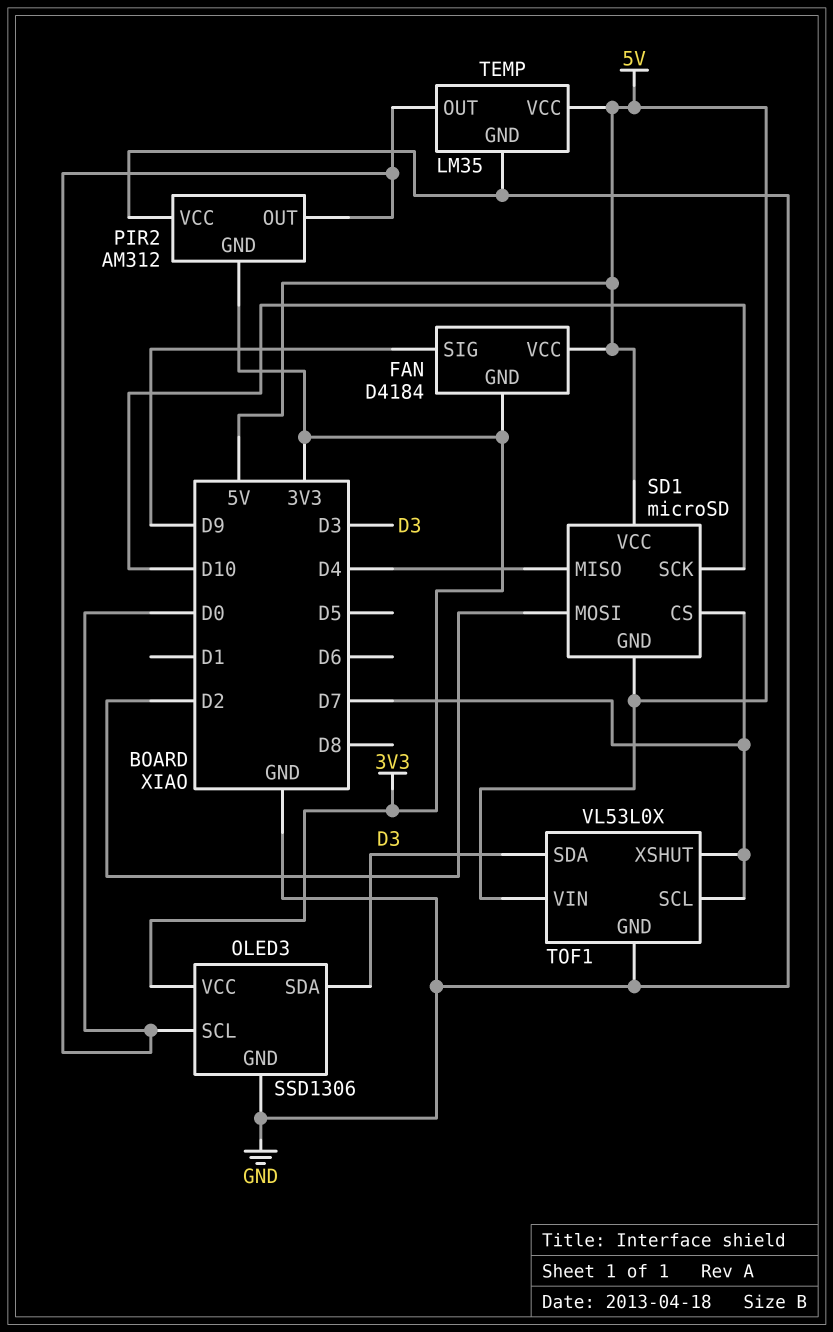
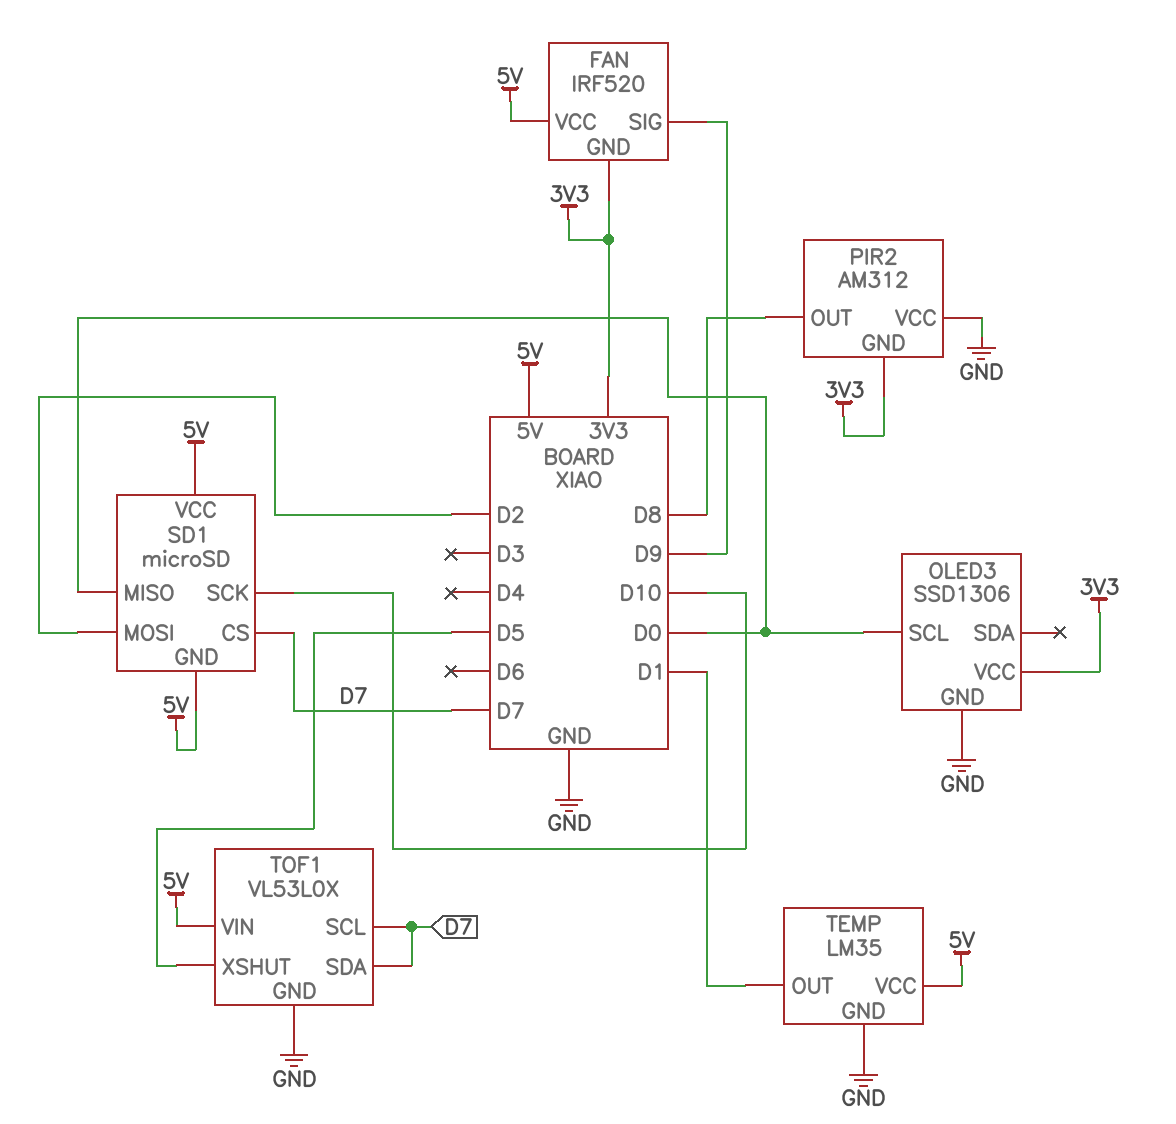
FAN: D4184 -> IRF520
OLED3 pin SDA: D3 -> none
PIR2 pin OUT: D0 -> D8
SD1 pin MISO: D4 -> D0
TEMP pin OUT: D0 -> D1
TOF1 pin SDA: D3 -> D7
TOF1 pin XSHUT: D7 -> D5

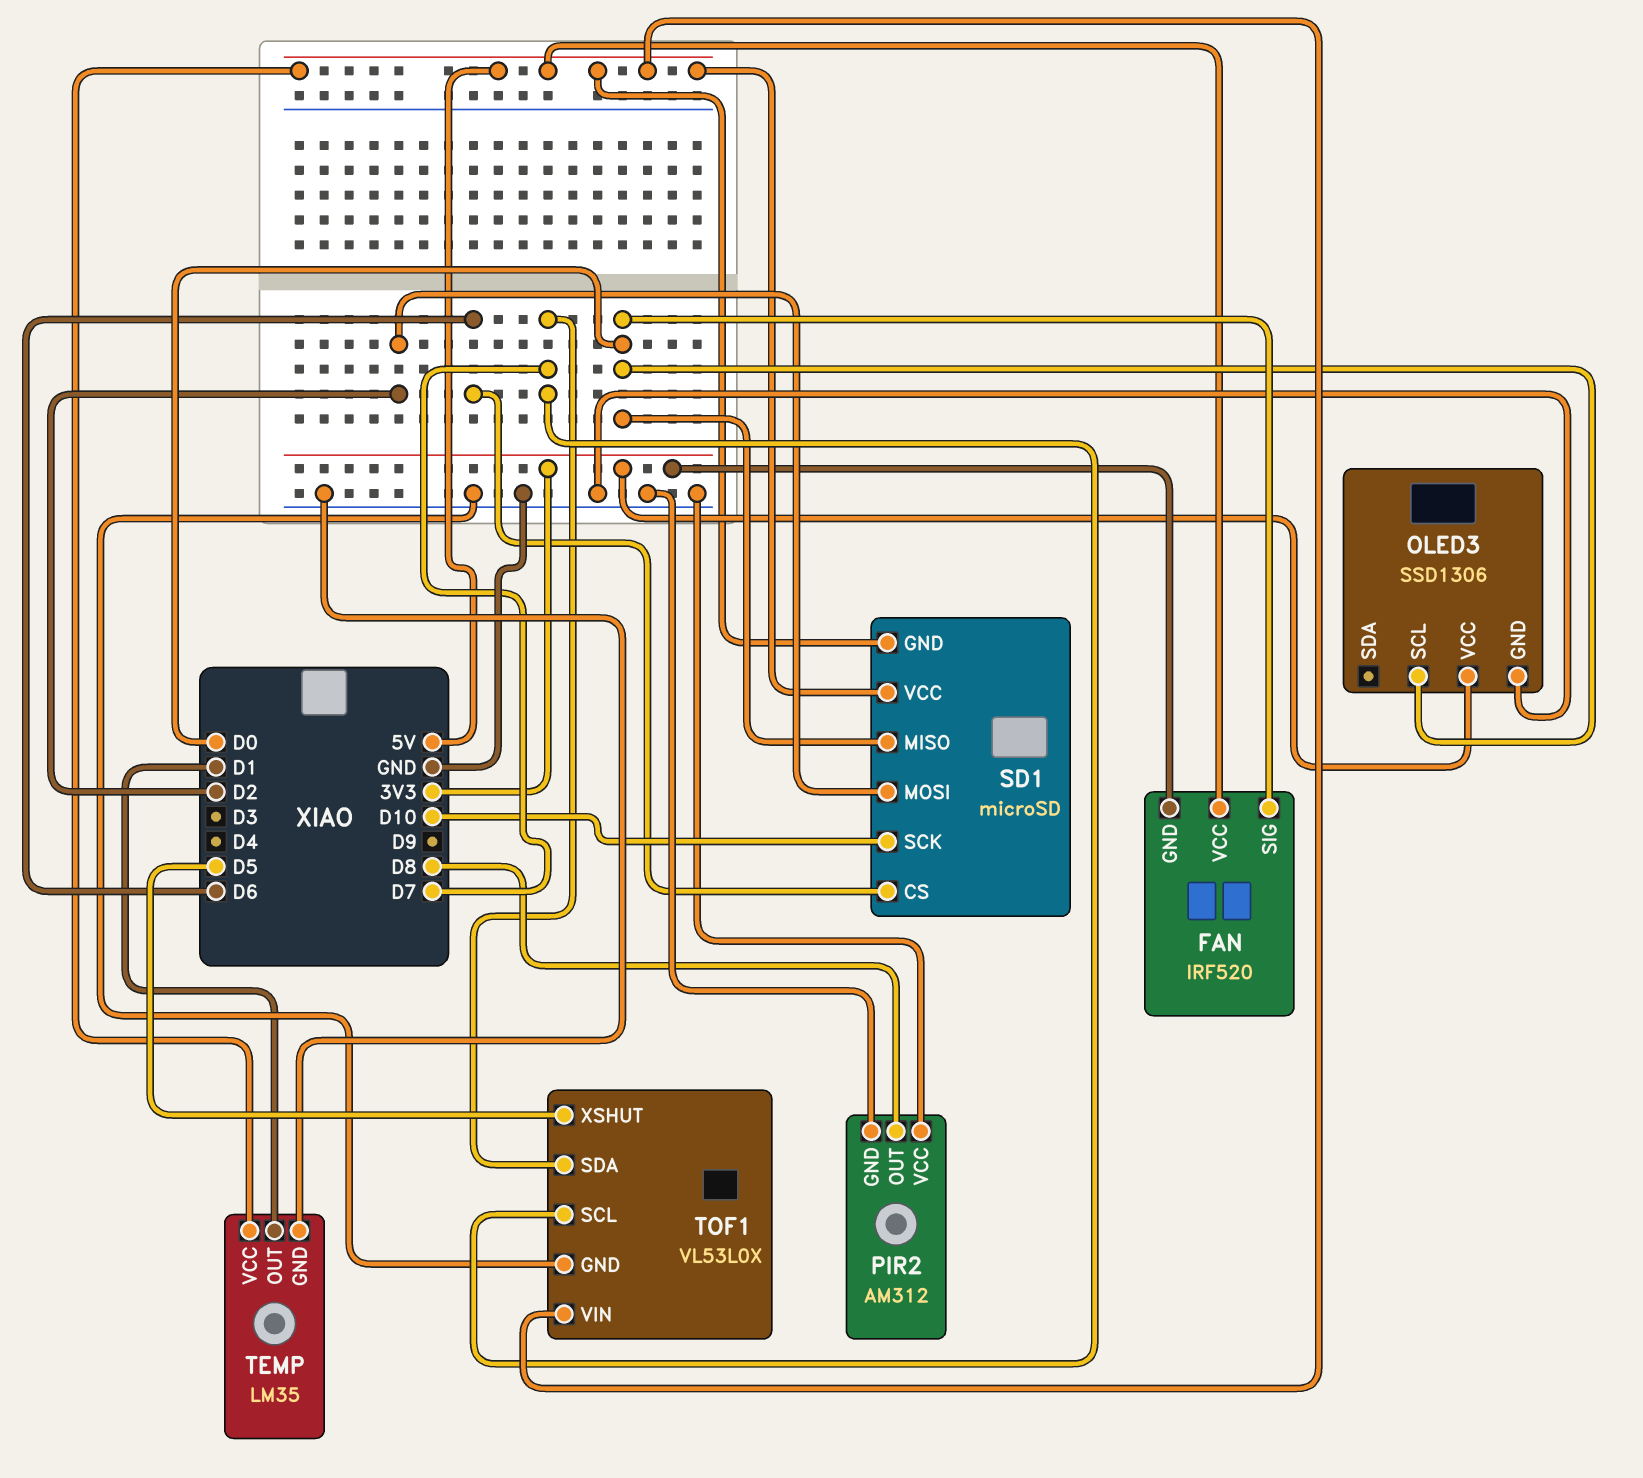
FAN pin SIG: D9 -> D0
PIR2 pin GND: 3V3 -> GND
SD1 pin CS: D7 -> D6

